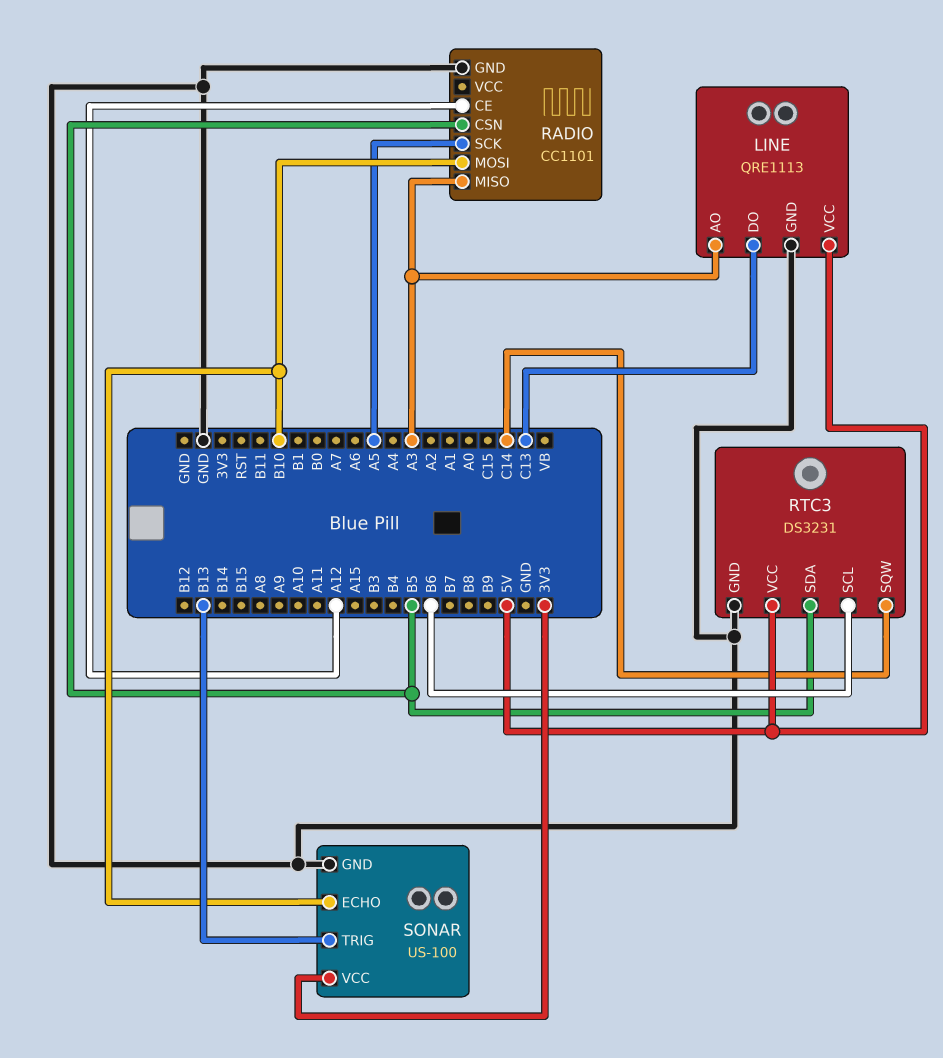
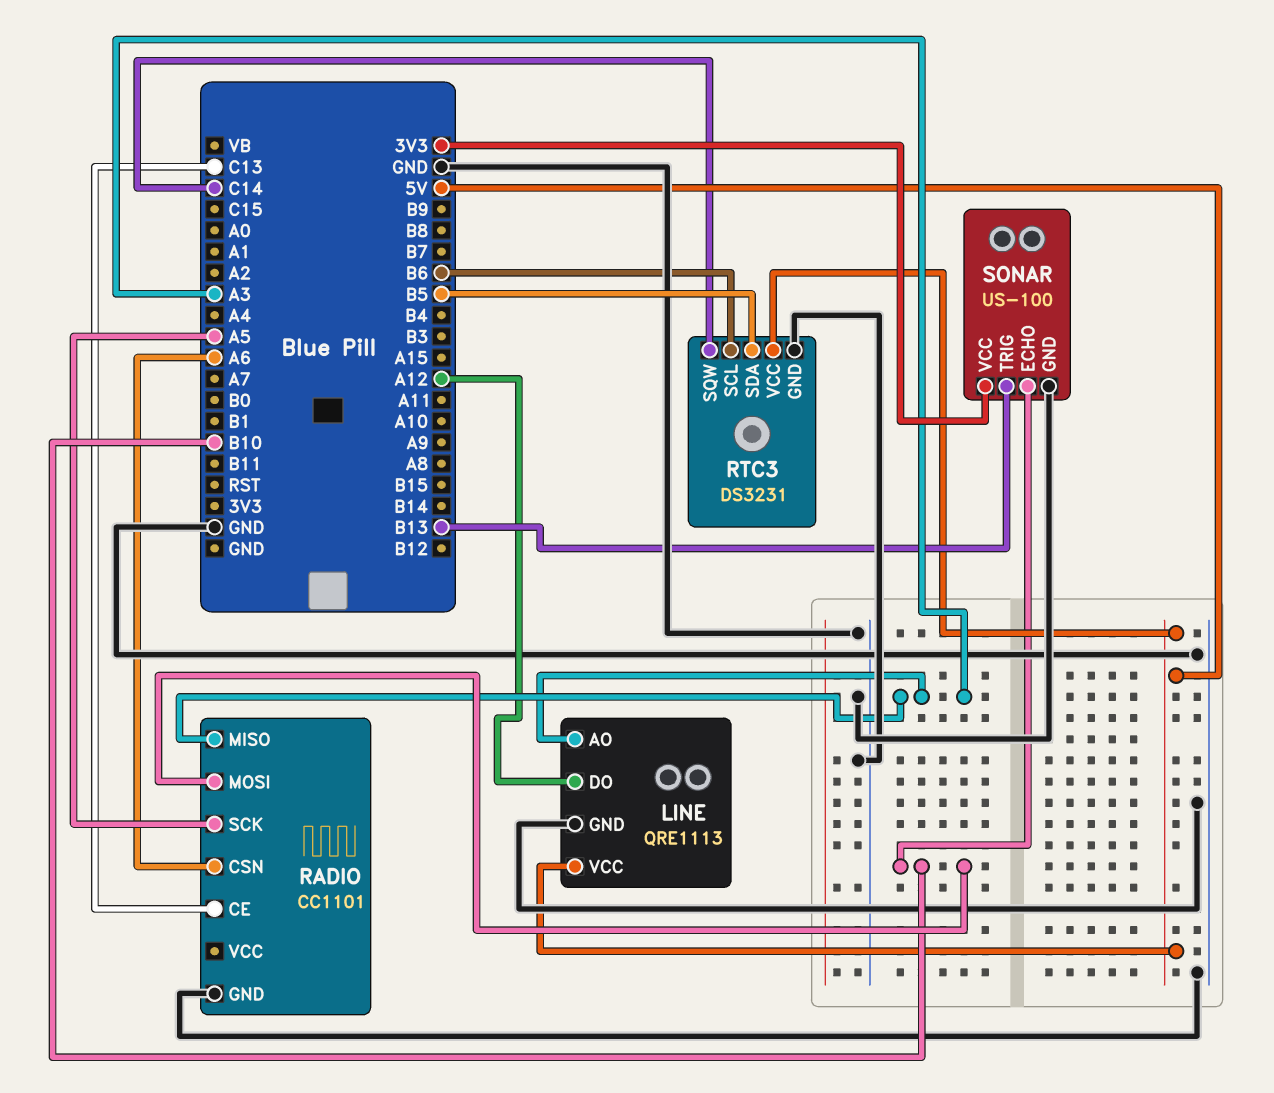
LINE pin DO: C13 -> A12
RADIO pin CE: A12 -> C13
RADIO pin CSN: B5 -> A6

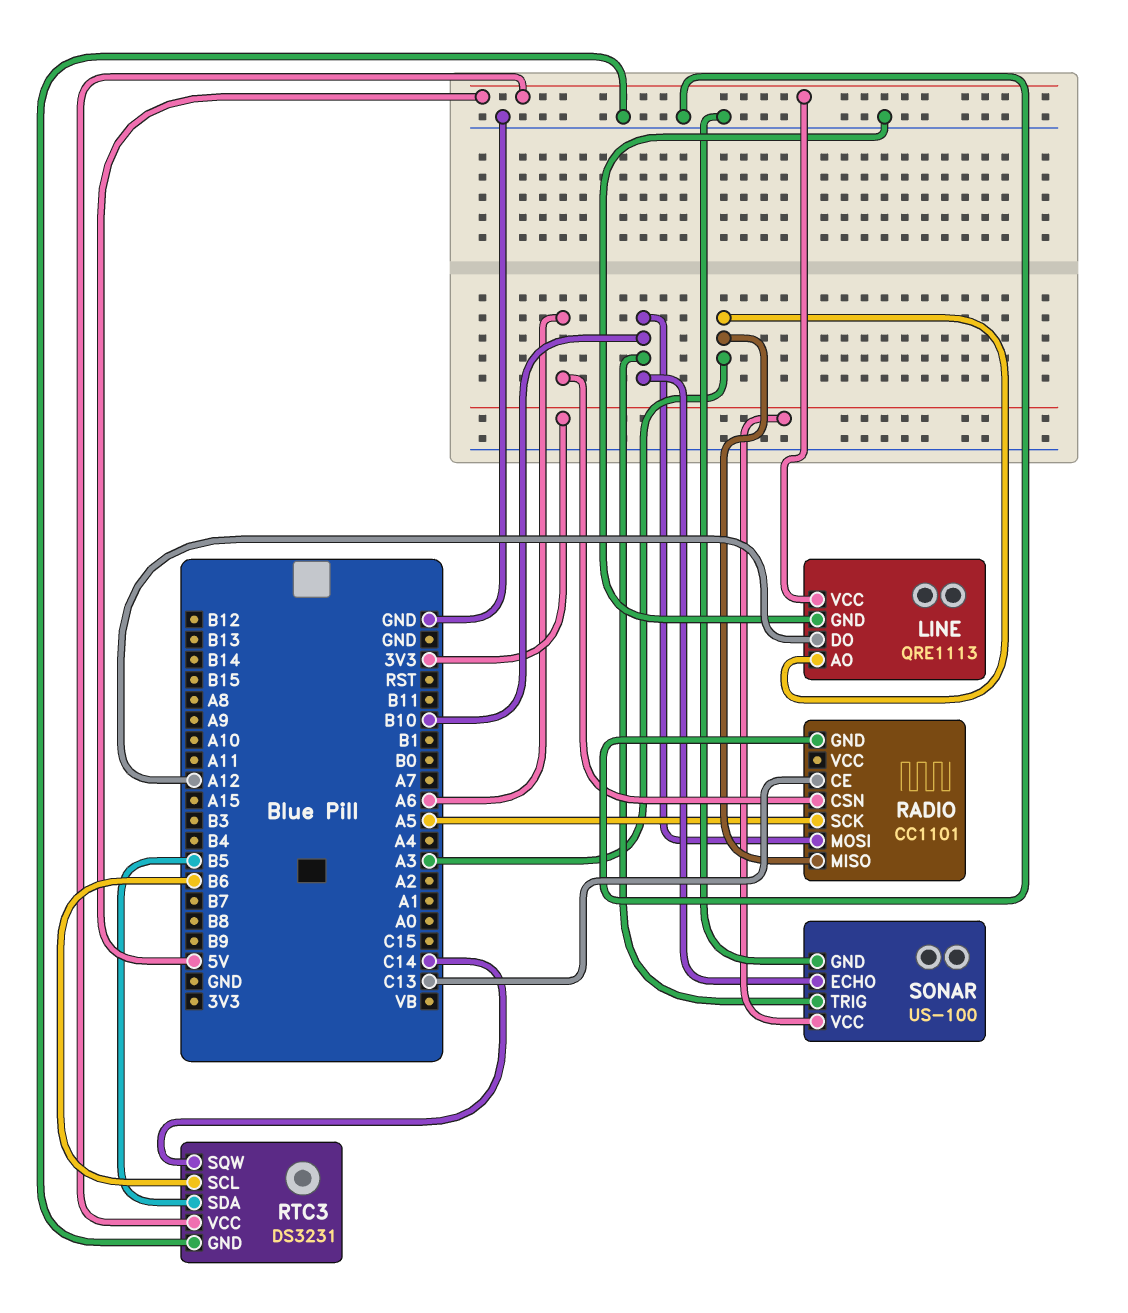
SONAR pin TRIG: B13 -> B10

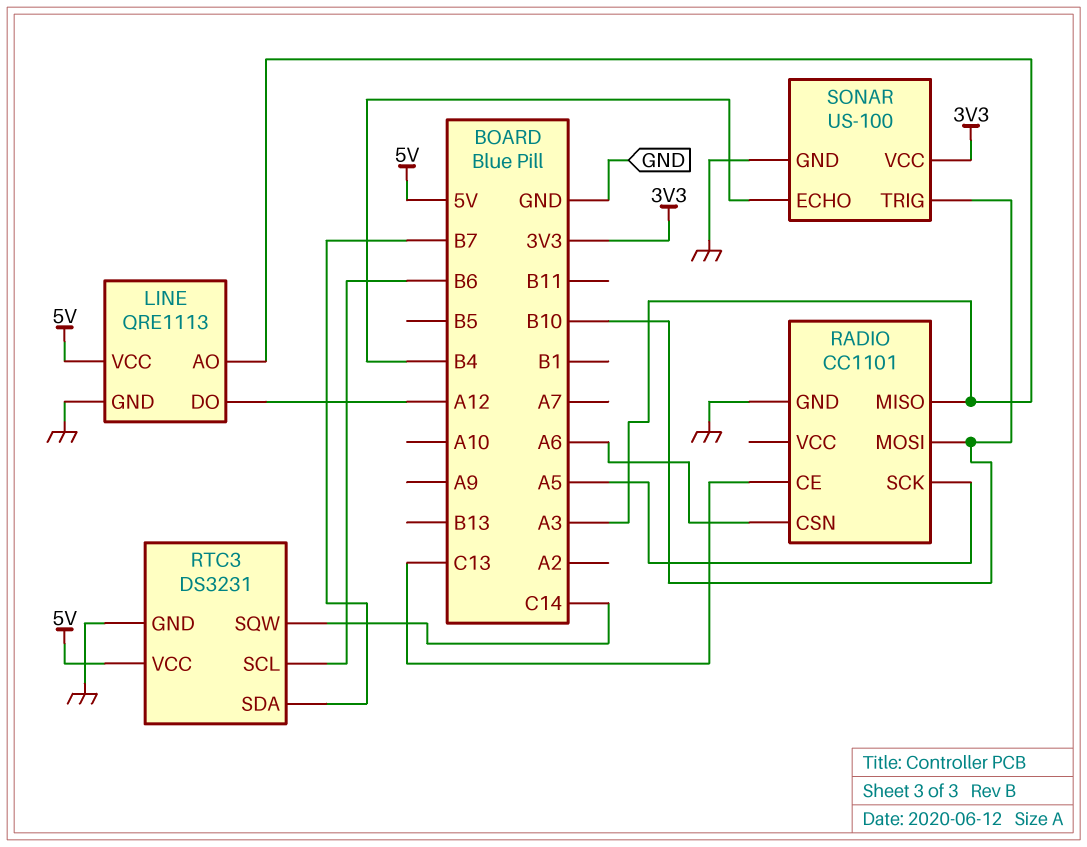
RTC3 pin SDA: B5 -> B7
SONAR pin ECHO: B10 -> B4

